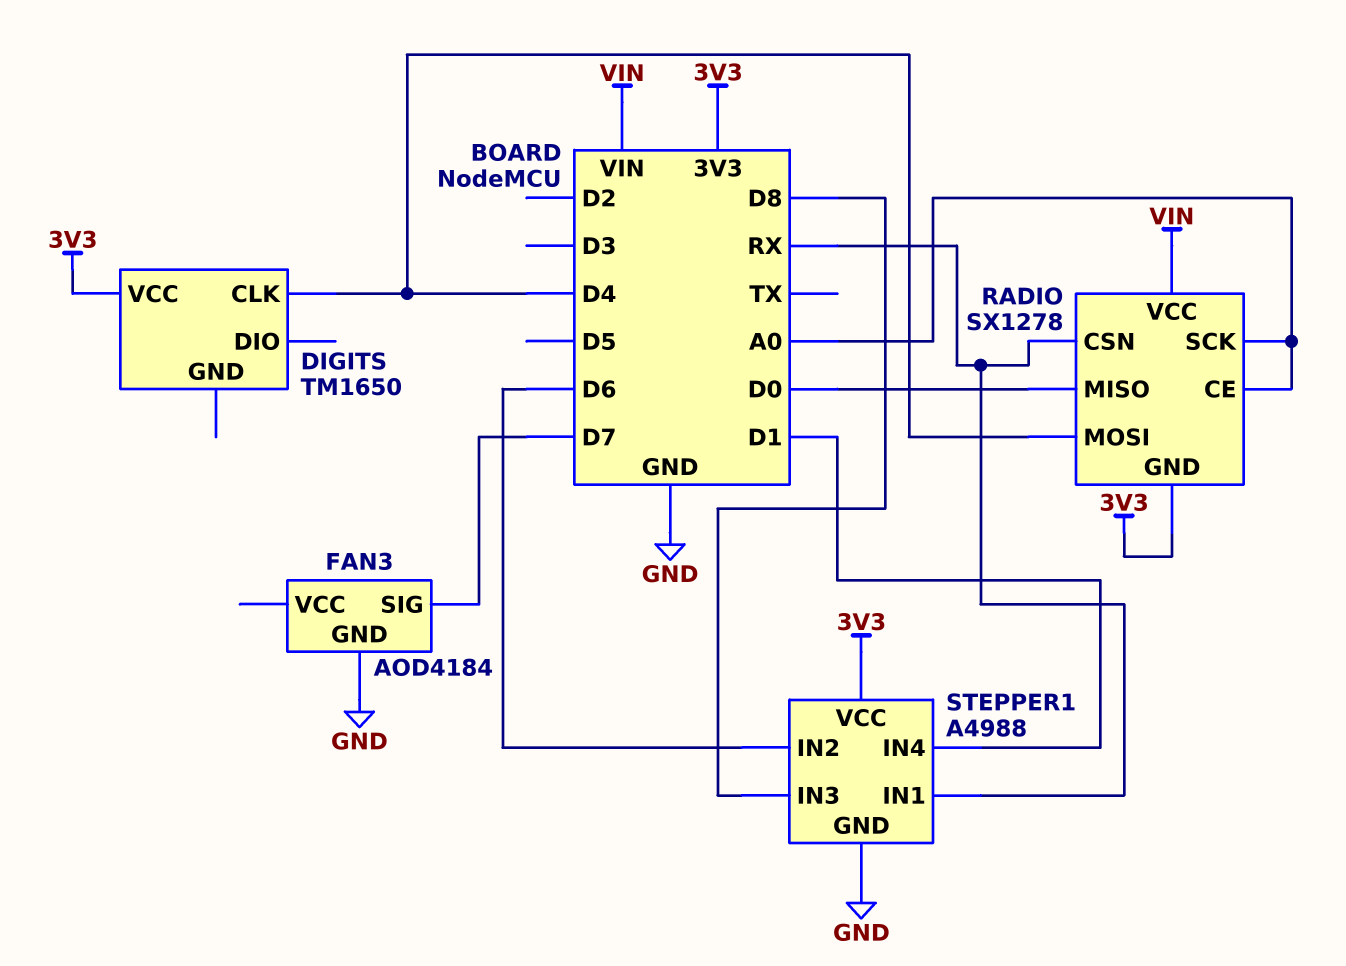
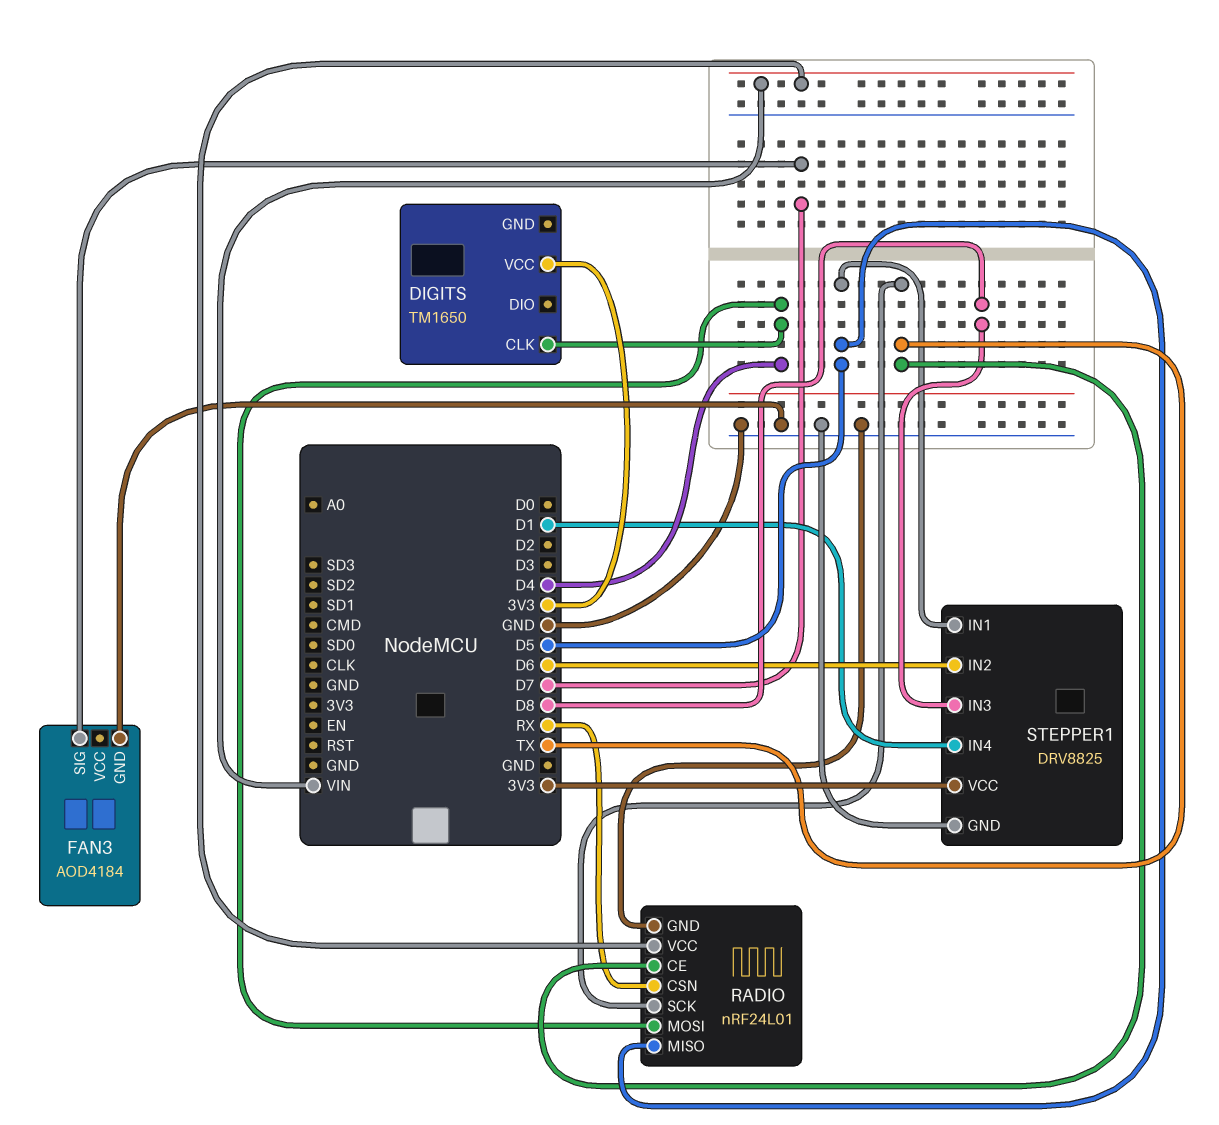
RADIO: SX1278 -> nRF24L01
RADIO pin CE: A0 -> TX
RADIO pin GND: 3V3 -> GND
RADIO pin MISO: D0 -> D5
RADIO pin SCK: A0 -> TX
STEPPER1: A4988 -> DRV8825
STEPPER1 pin IN1: RX -> D5

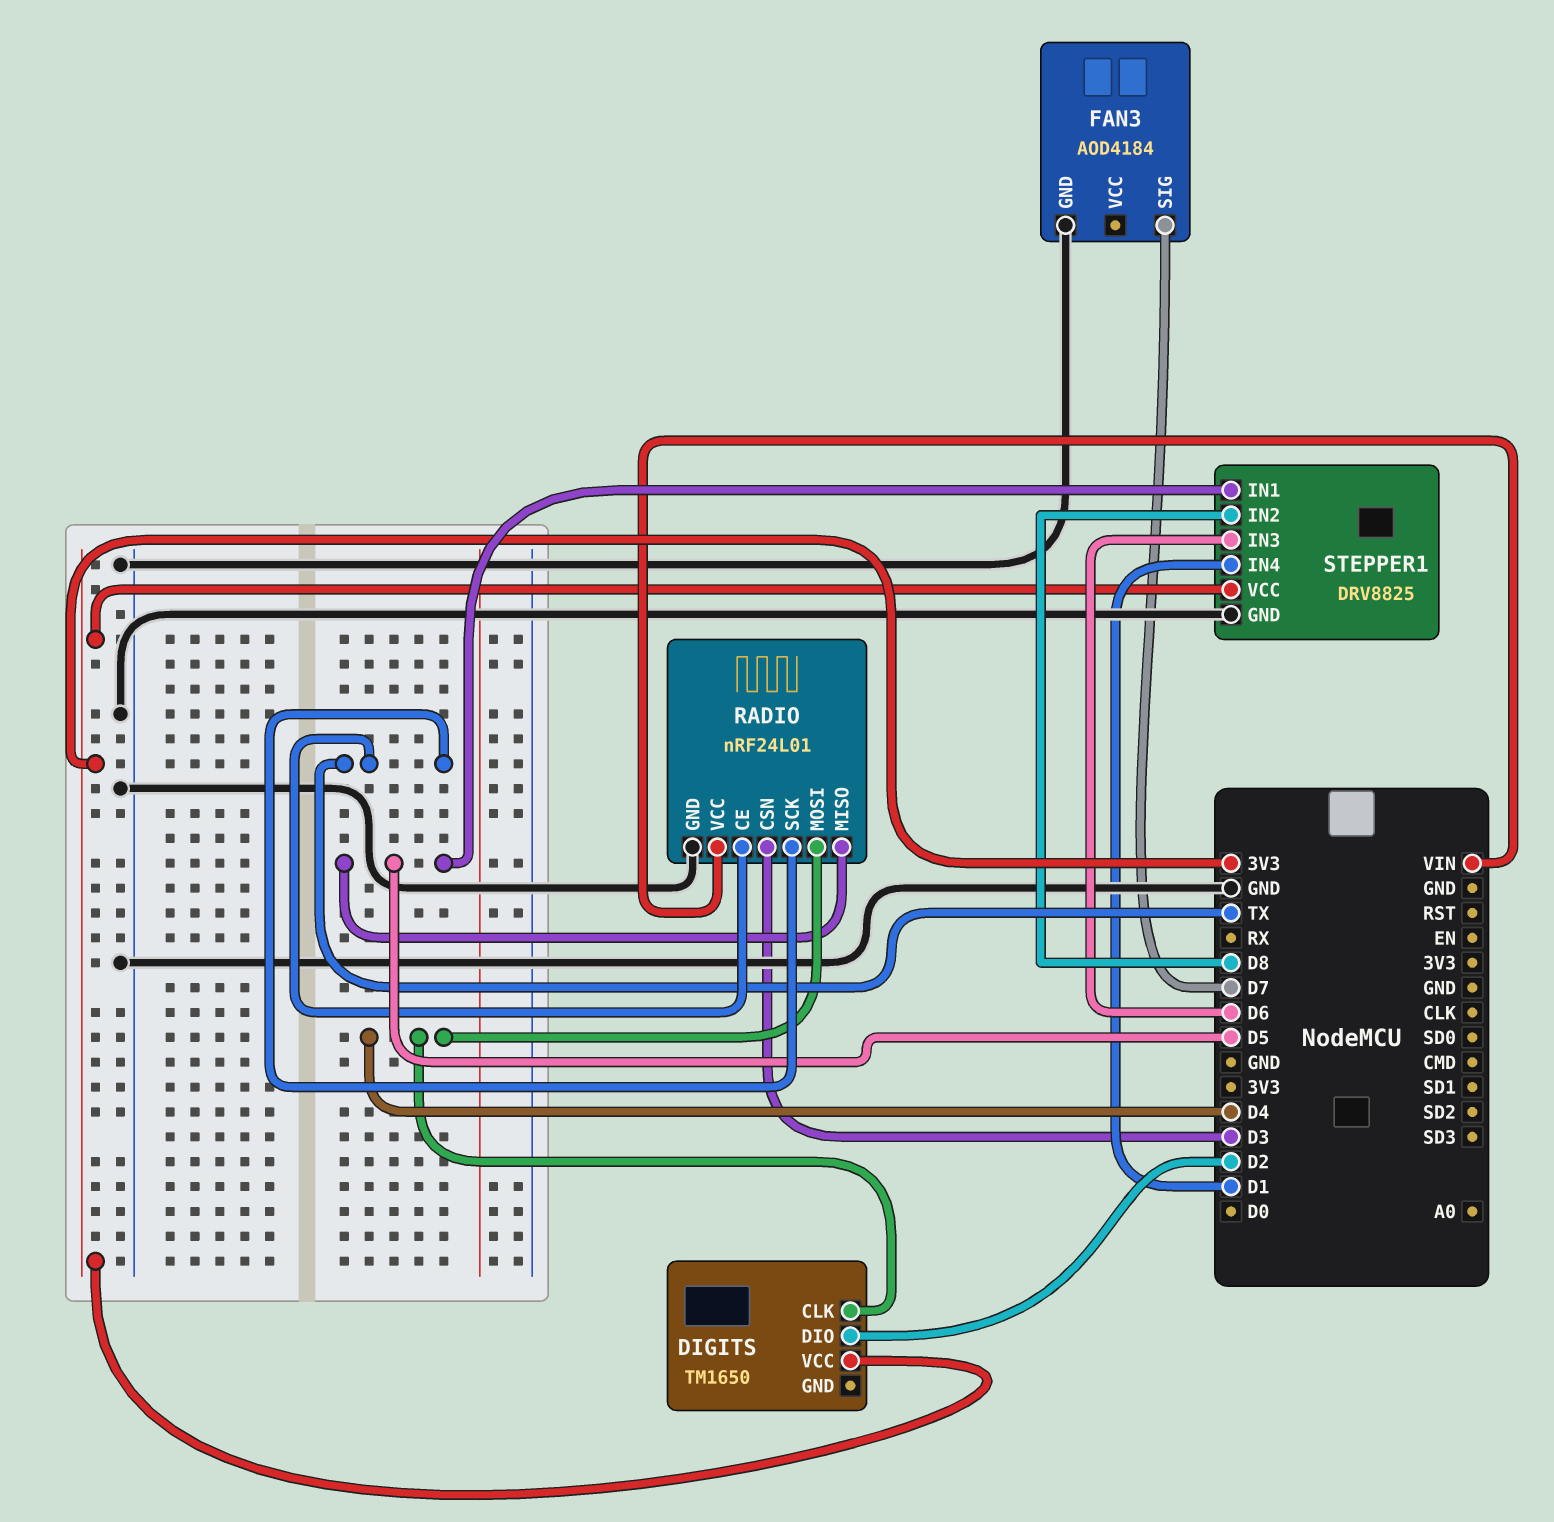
DIGITS pin DIO: none -> D2
RADIO pin CSN: RX -> D3
STEPPER1 pin IN2: D6 -> D8
STEPPER1 pin IN3: D8 -> D6

